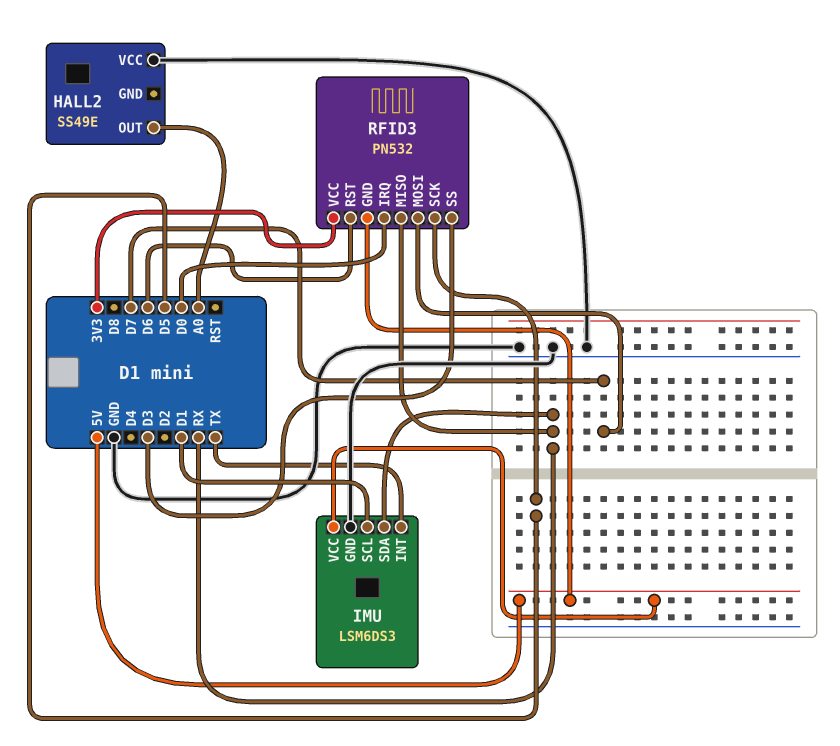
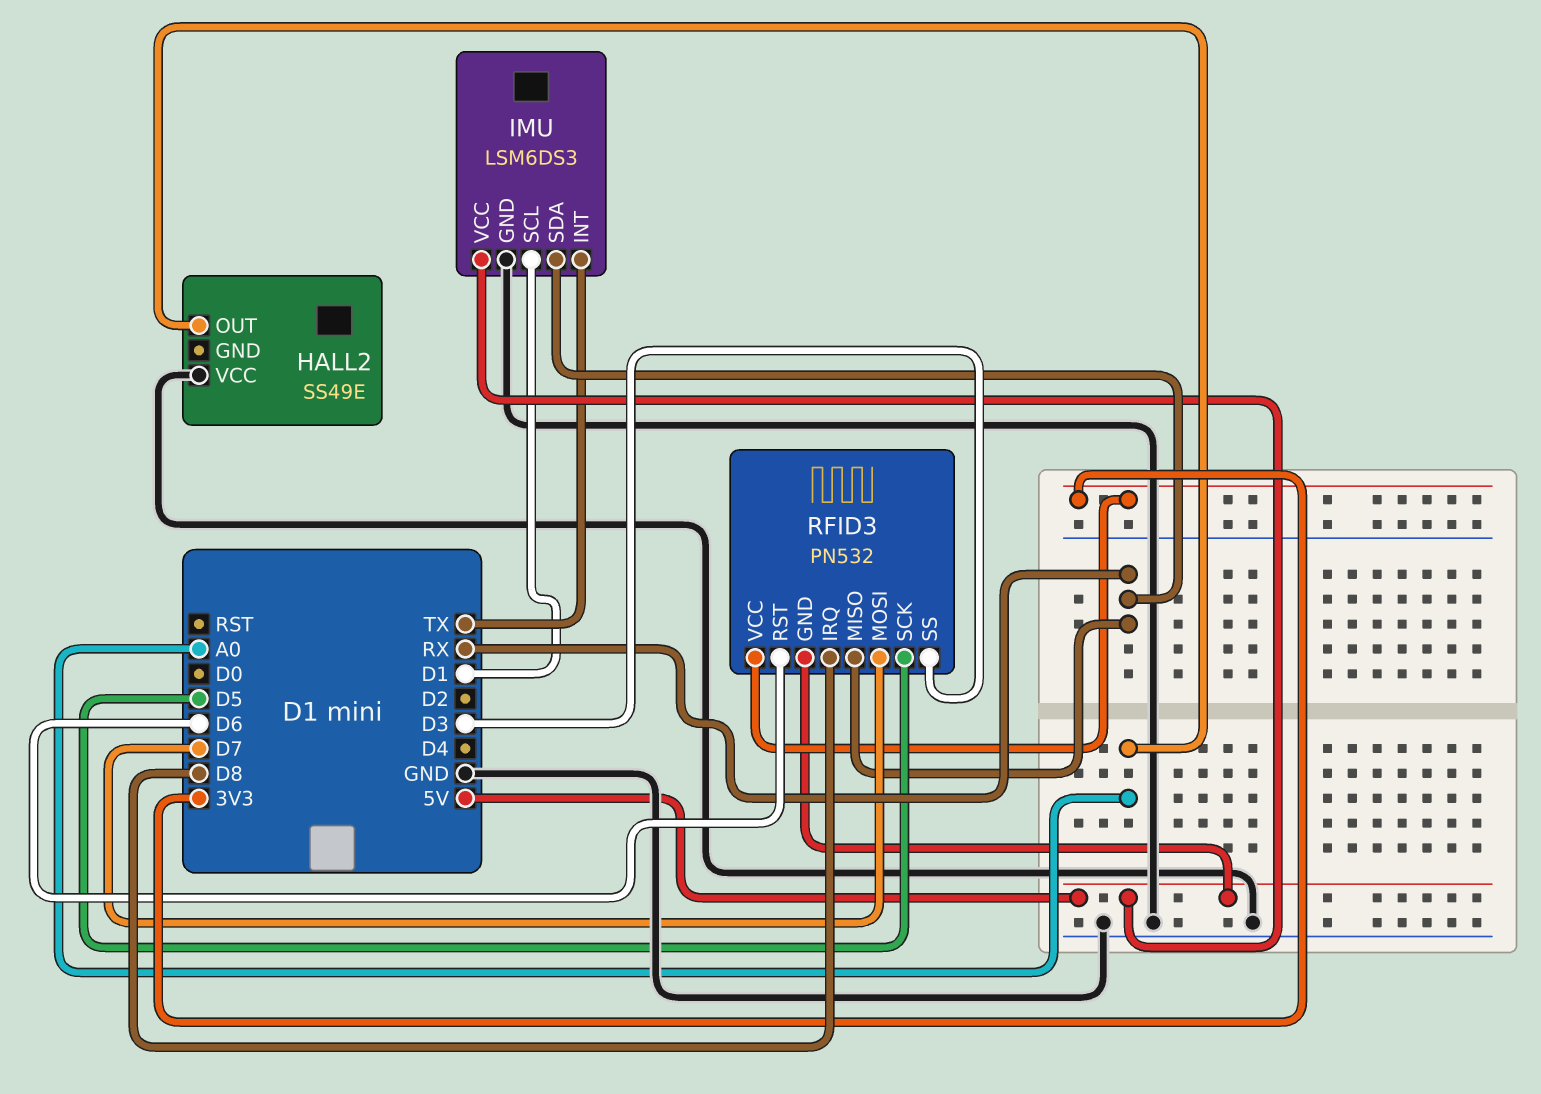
RFID3 pin IRQ: D0 -> D8

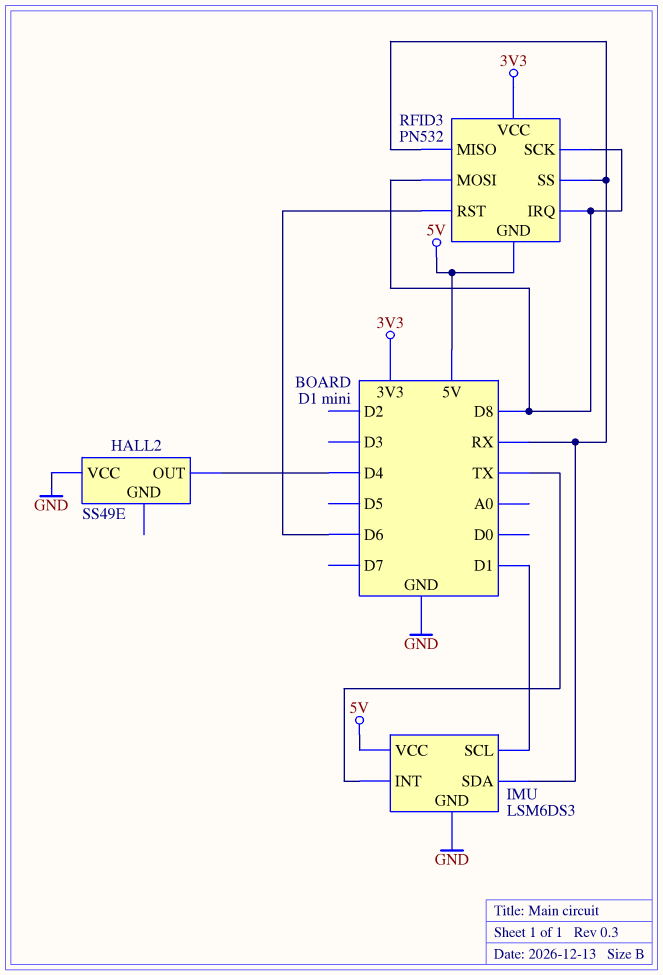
HALL2 pin OUT: A0 -> D4
RFID3 pin MOSI: D7 -> D8
RFID3 pin SCK: D5 -> D8
RFID3 pin SS: D3 -> RX

